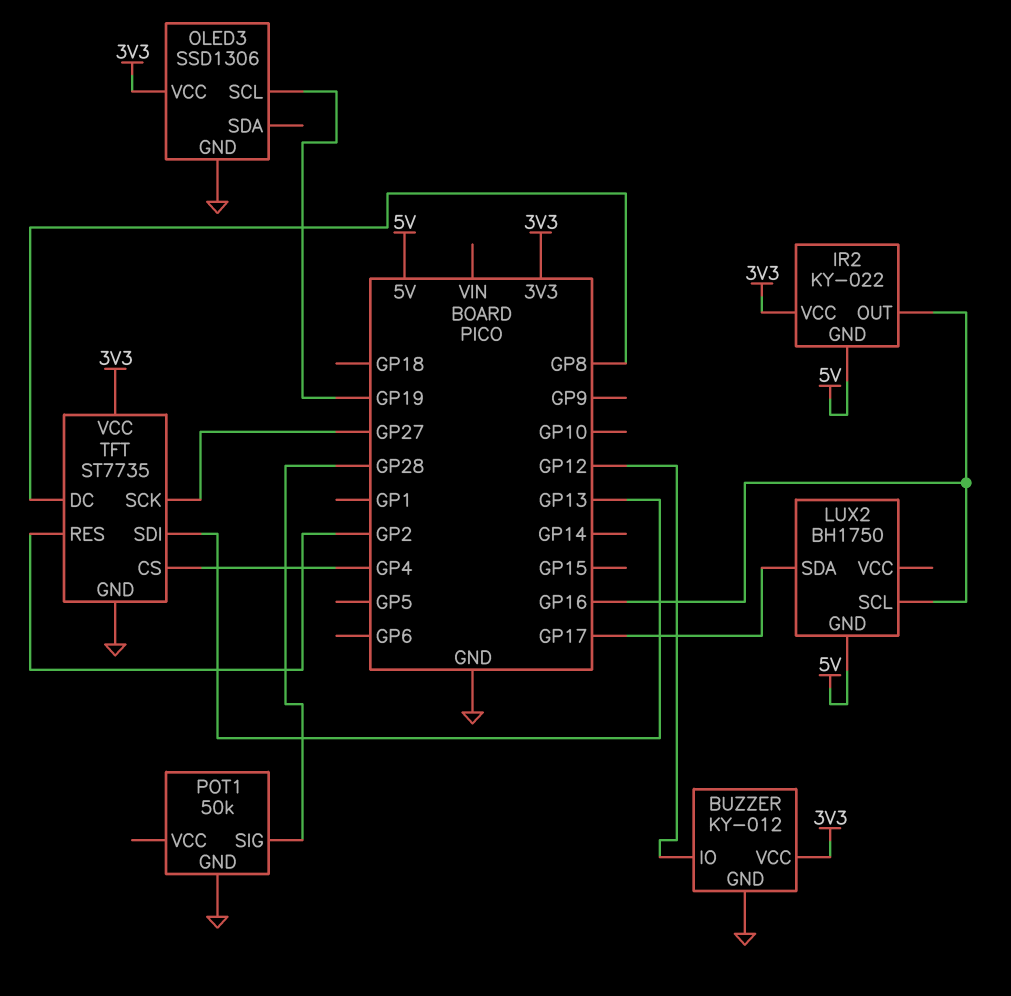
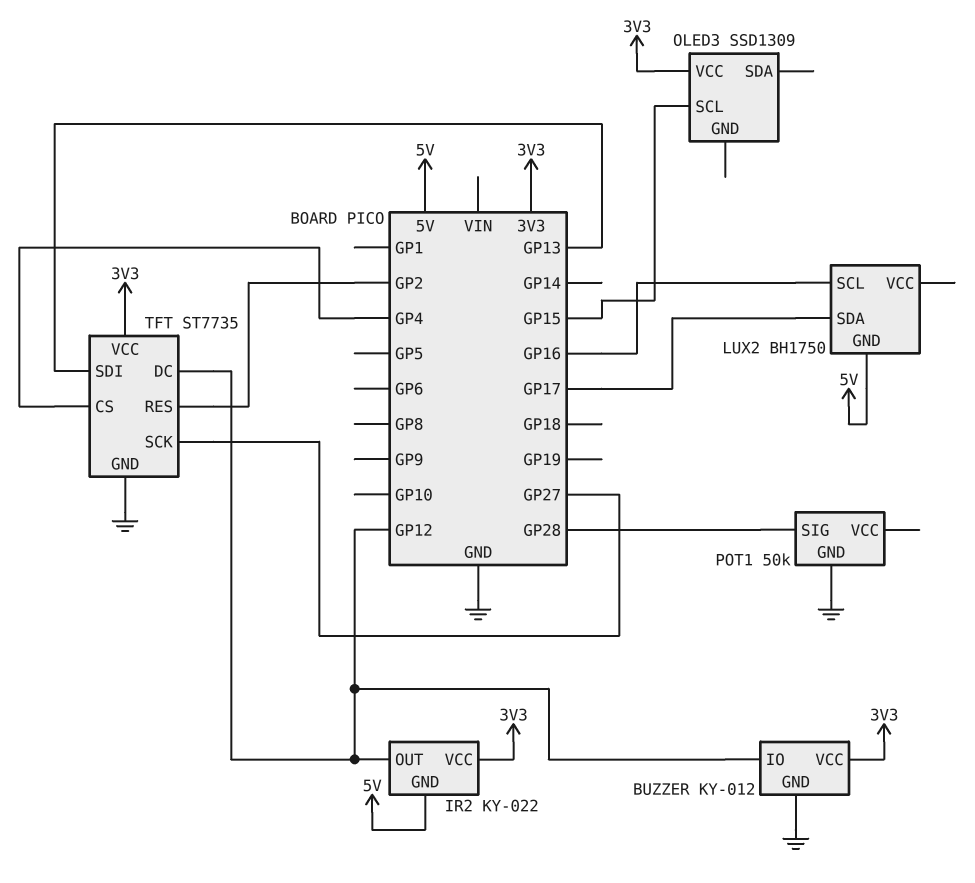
IR2 pin OUT: GP16 -> GP12
OLED3: SSD1306 -> SSD1309
OLED3 pin GND: GND -> none
OLED3 pin SCL: GP19 -> GP15
TFT pin DC: GP8 -> GP12

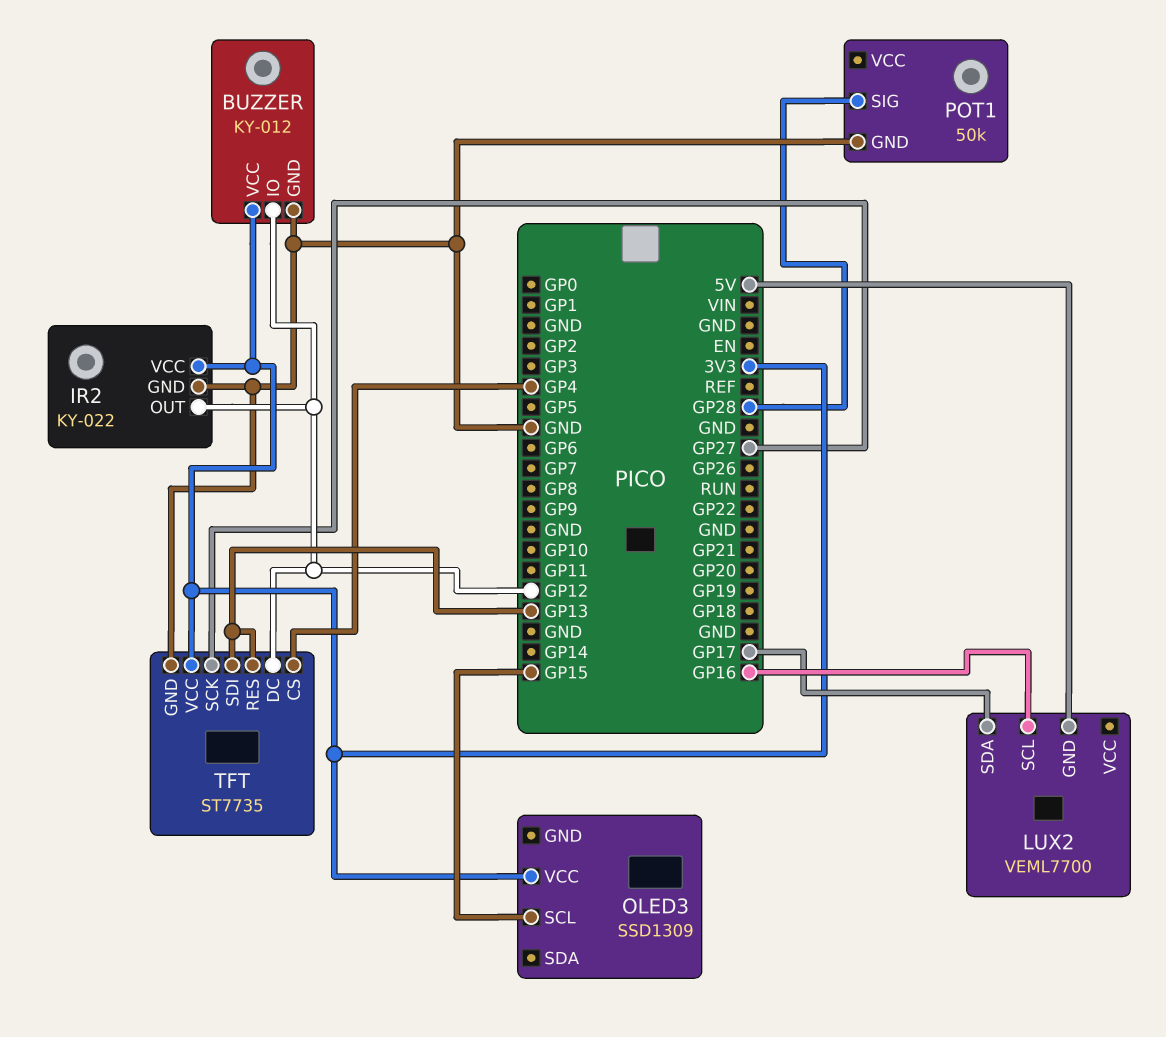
IR2 pin GND: 5V -> GND
LUX2: BH1750 -> VEML7700
TFT pin RES: GP2 -> GP13

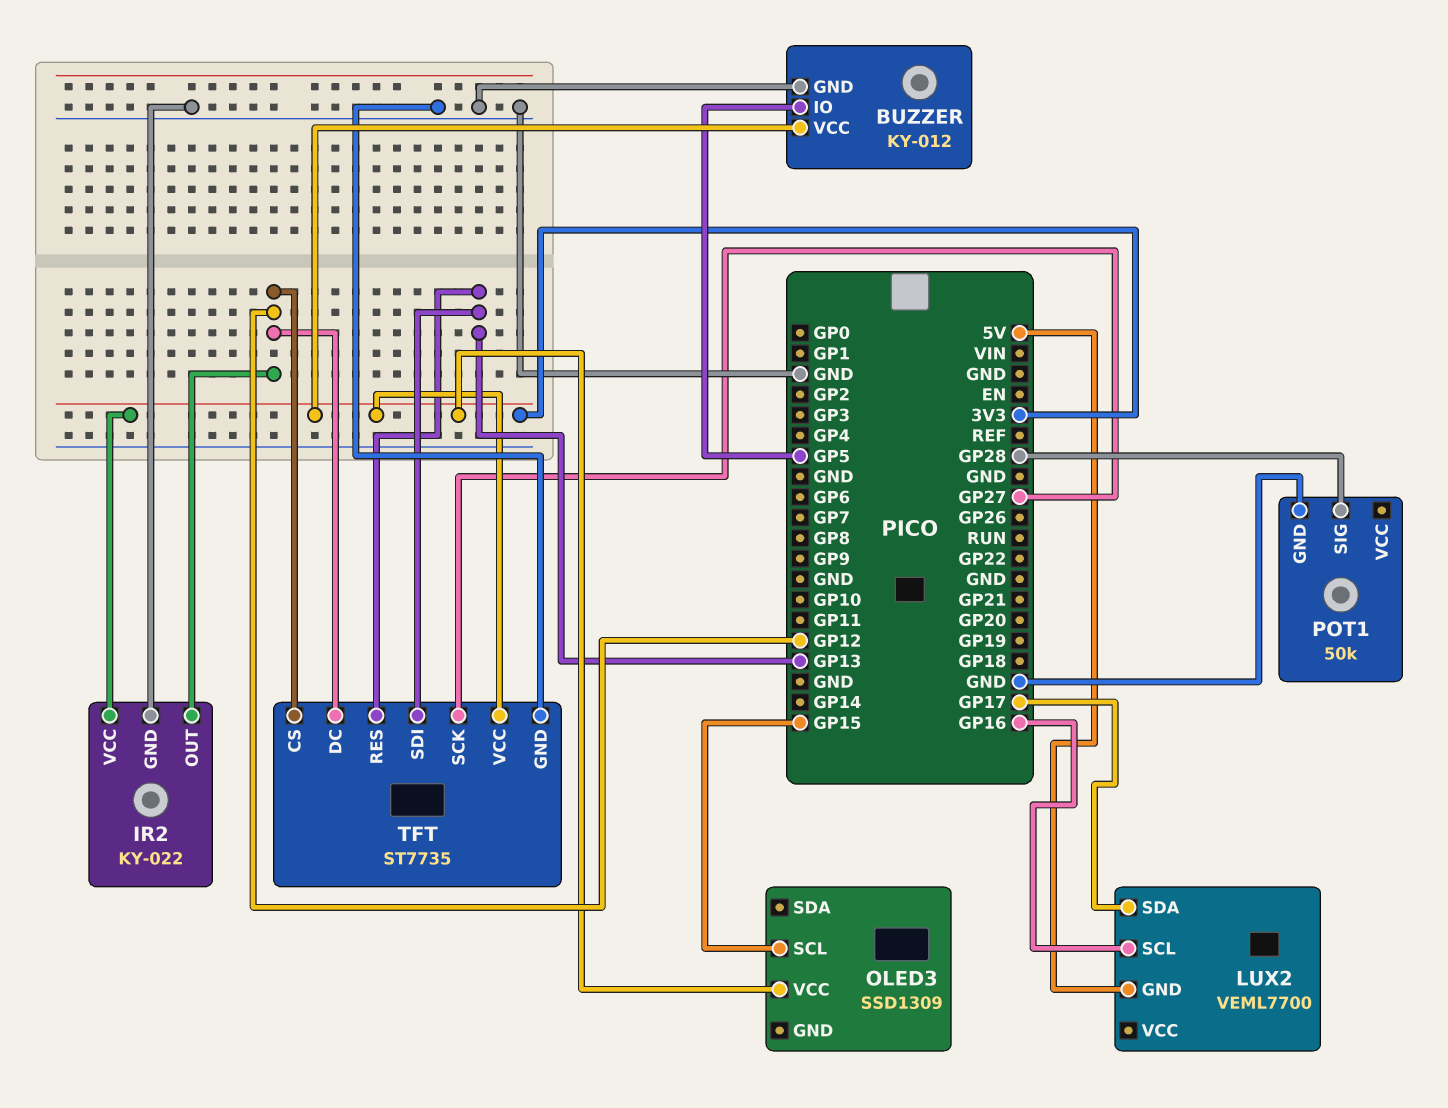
BUZZER pin IO: GP12 -> GP5
TFT pin CS: GP4 -> GP12

